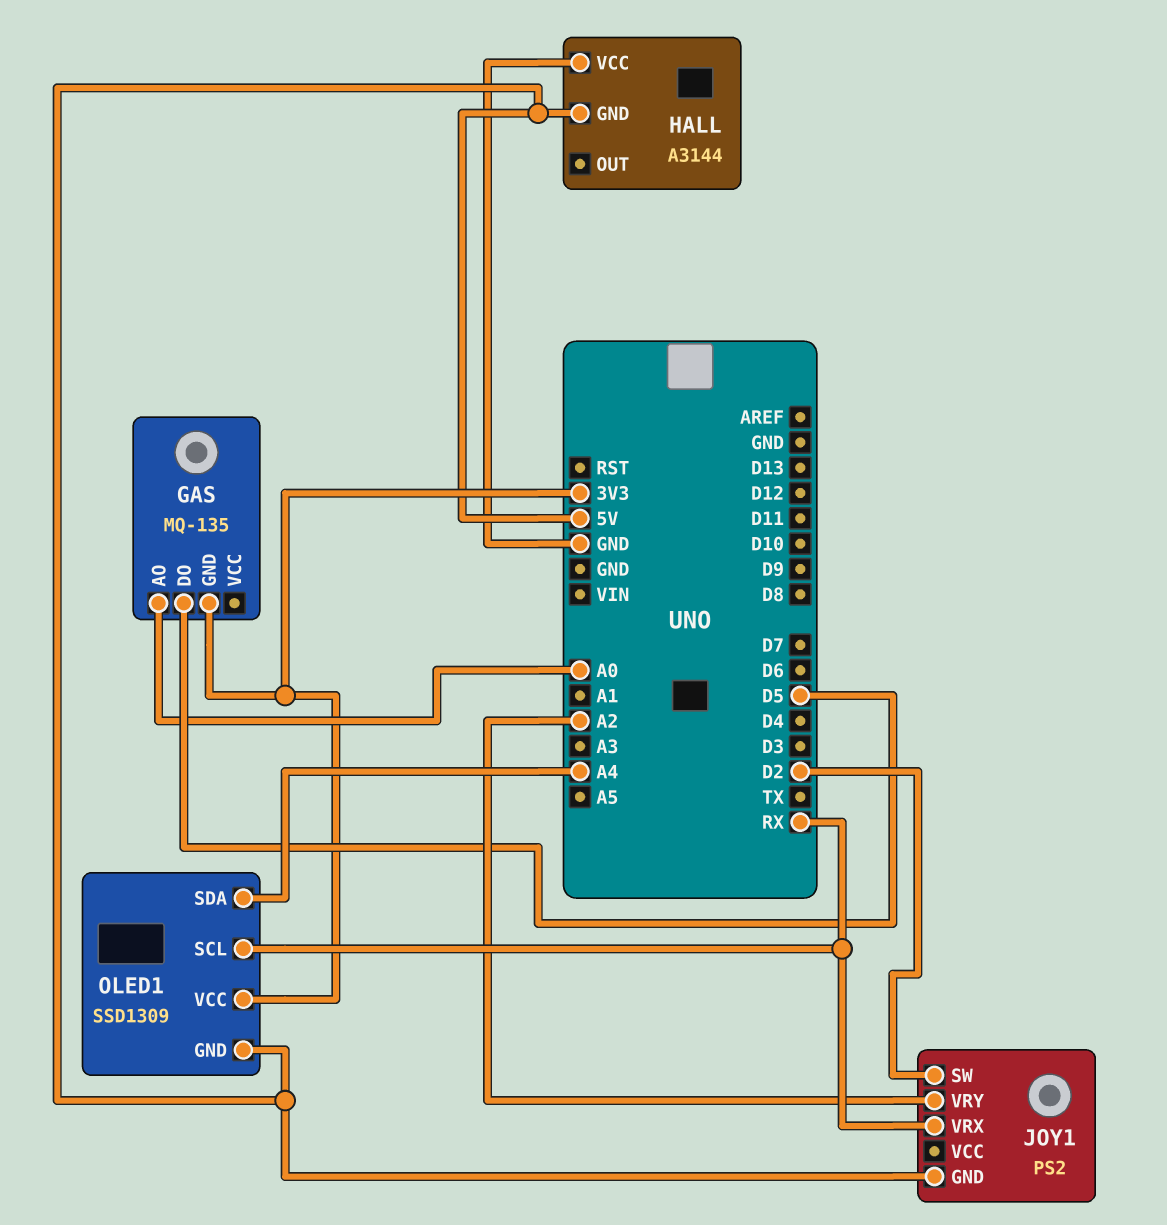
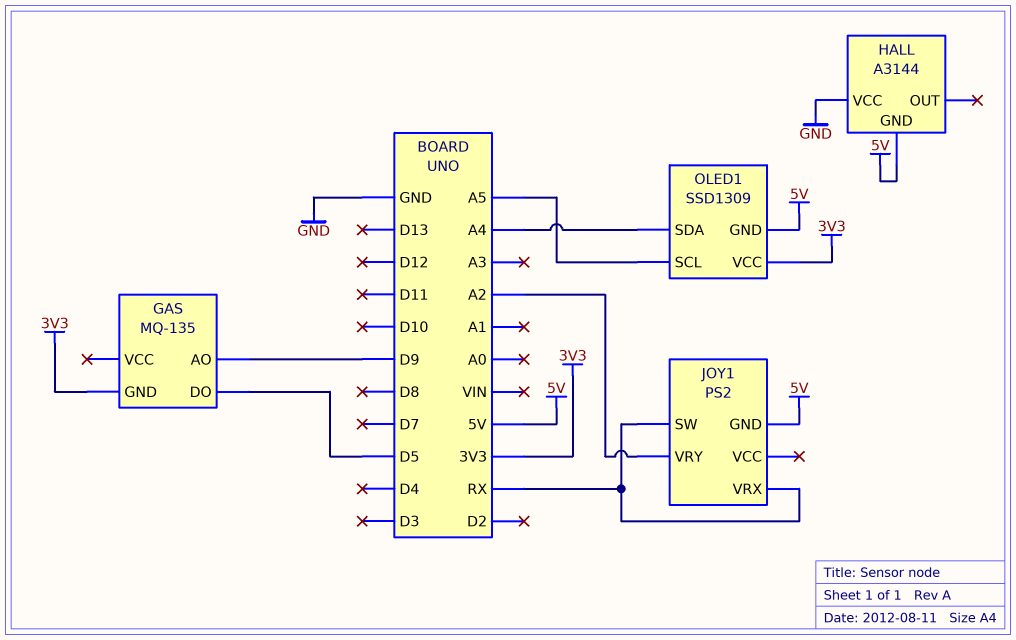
GAS pin AO: A0 -> D9
JOY1 pin SW: D2 -> RX
OLED1 pin SCL: RX -> A5

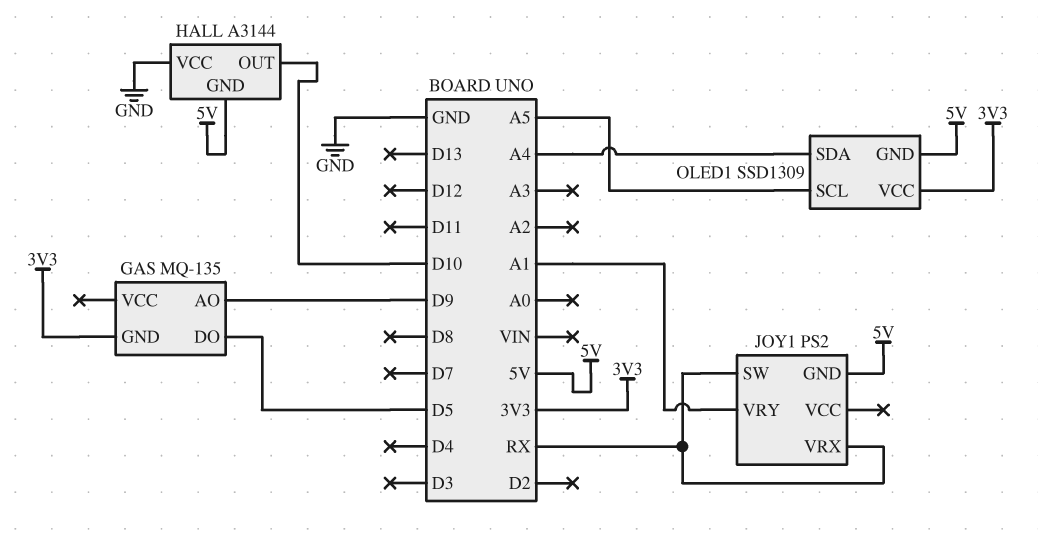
HALL pin OUT: none -> D10
JOY1 pin VRY: A2 -> A1

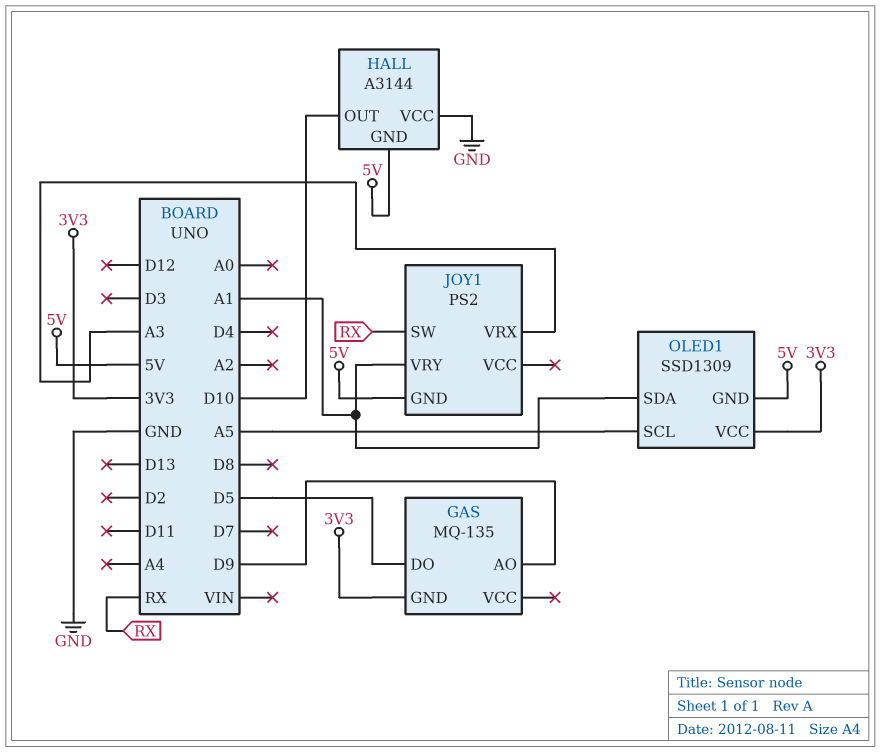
JOY1 pin VRX: RX -> A3
OLED1 pin SDA: A4 -> A1

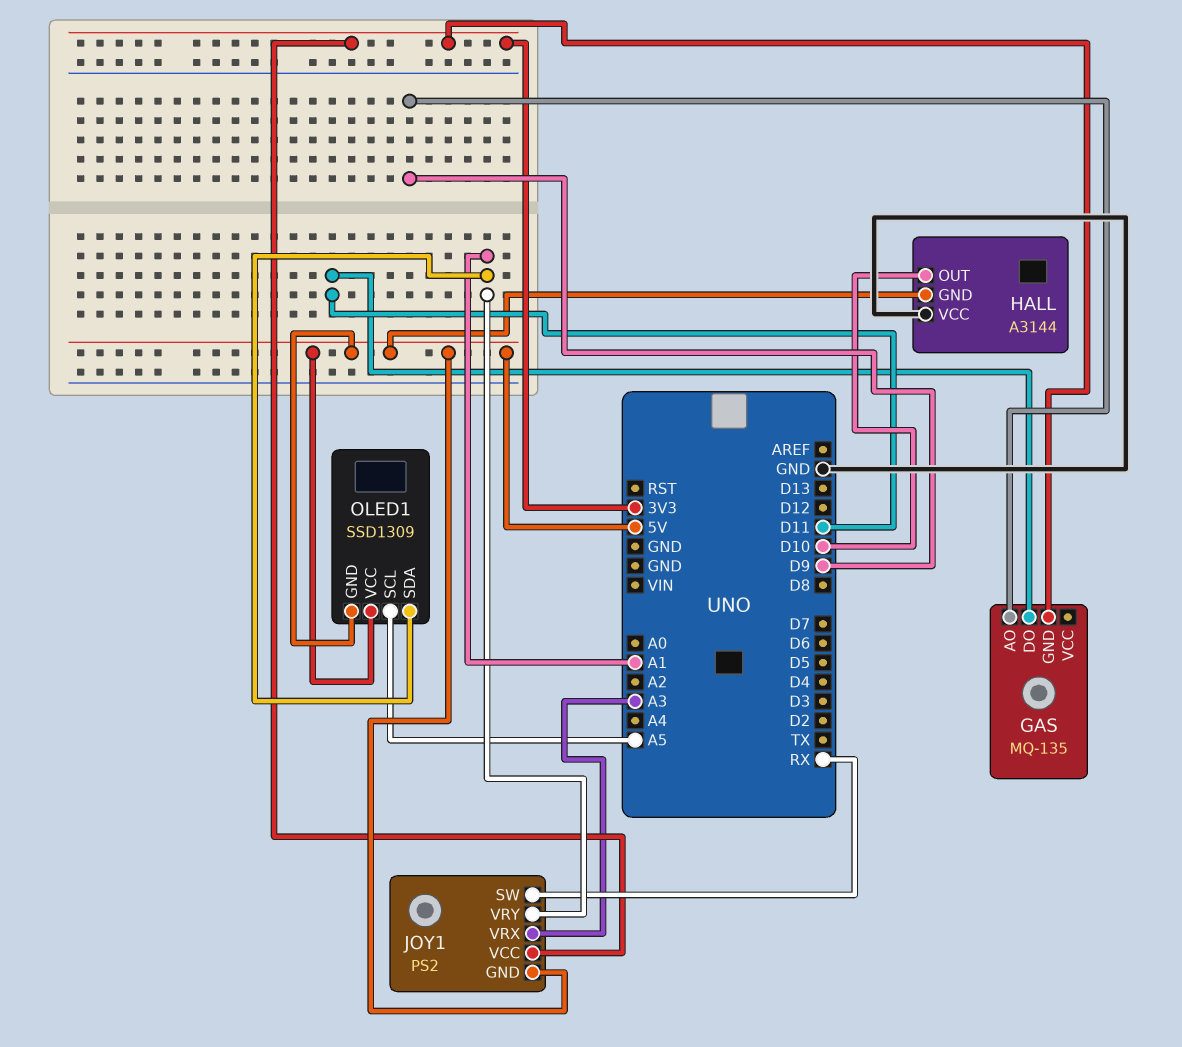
GAS pin DO: D5 -> D11
JOY1 pin VCC: none -> 3V3
OLED1 pin VCC: 3V3 -> 5V

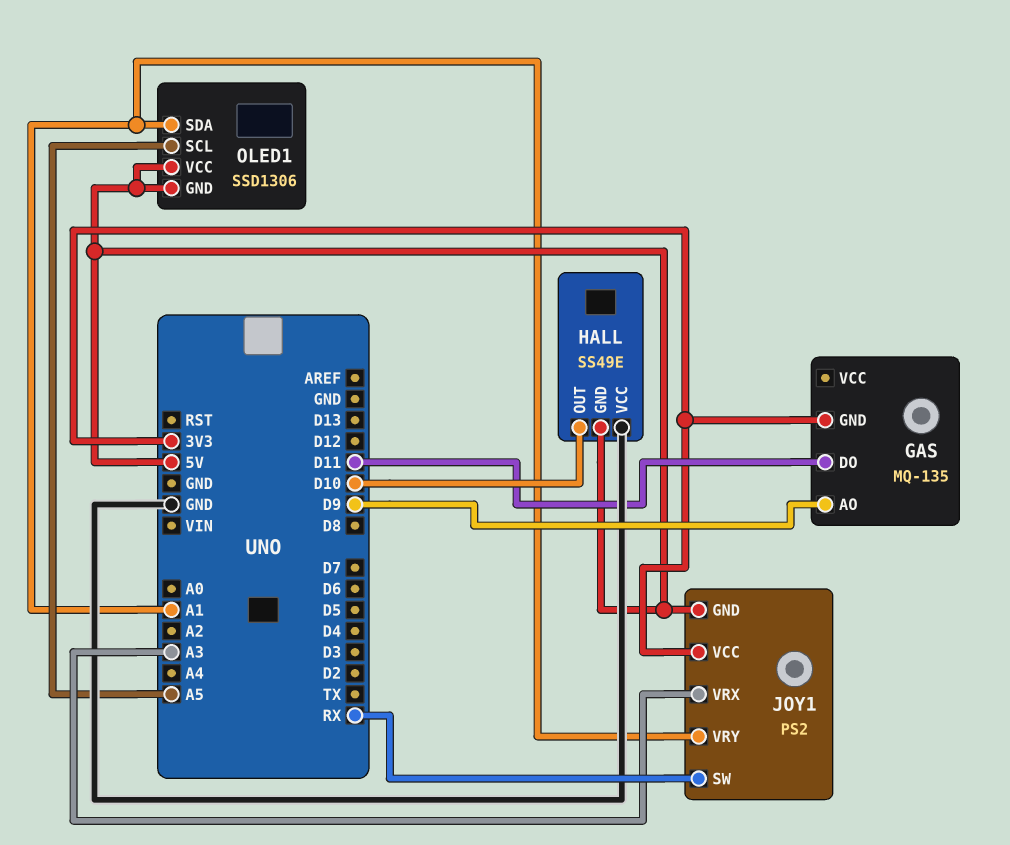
HALL: A3144 -> SS49E
OLED1: SSD1309 -> SSD1306

